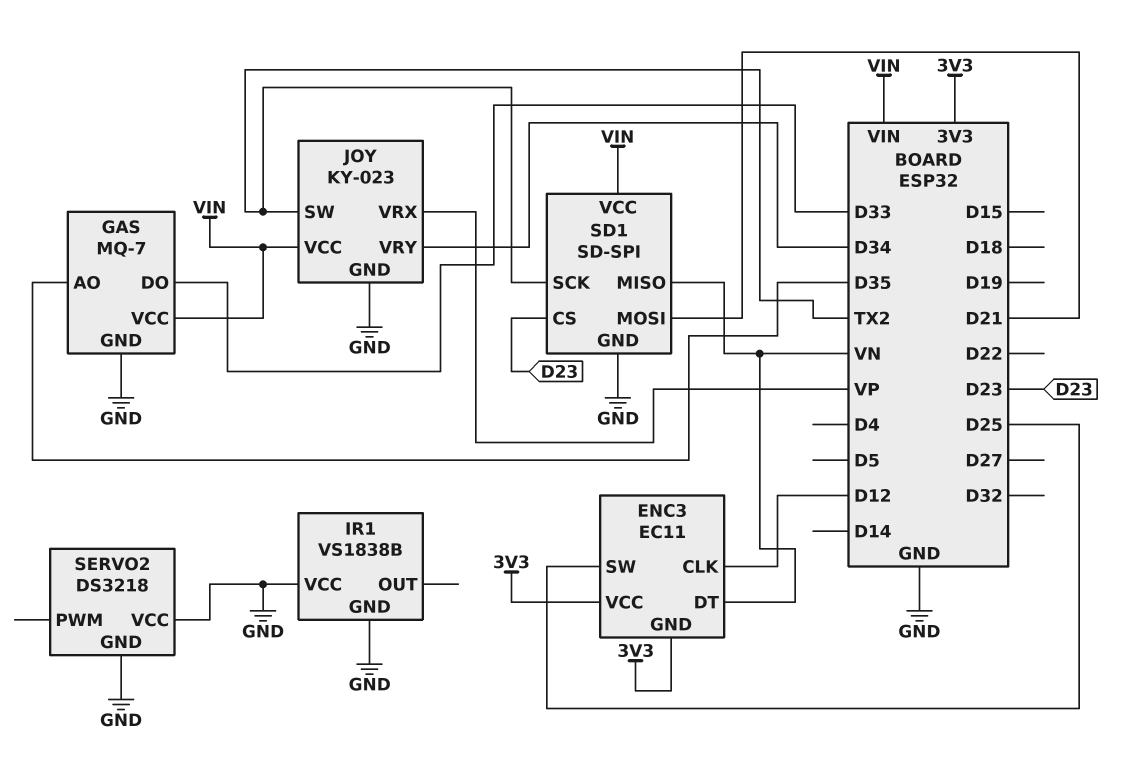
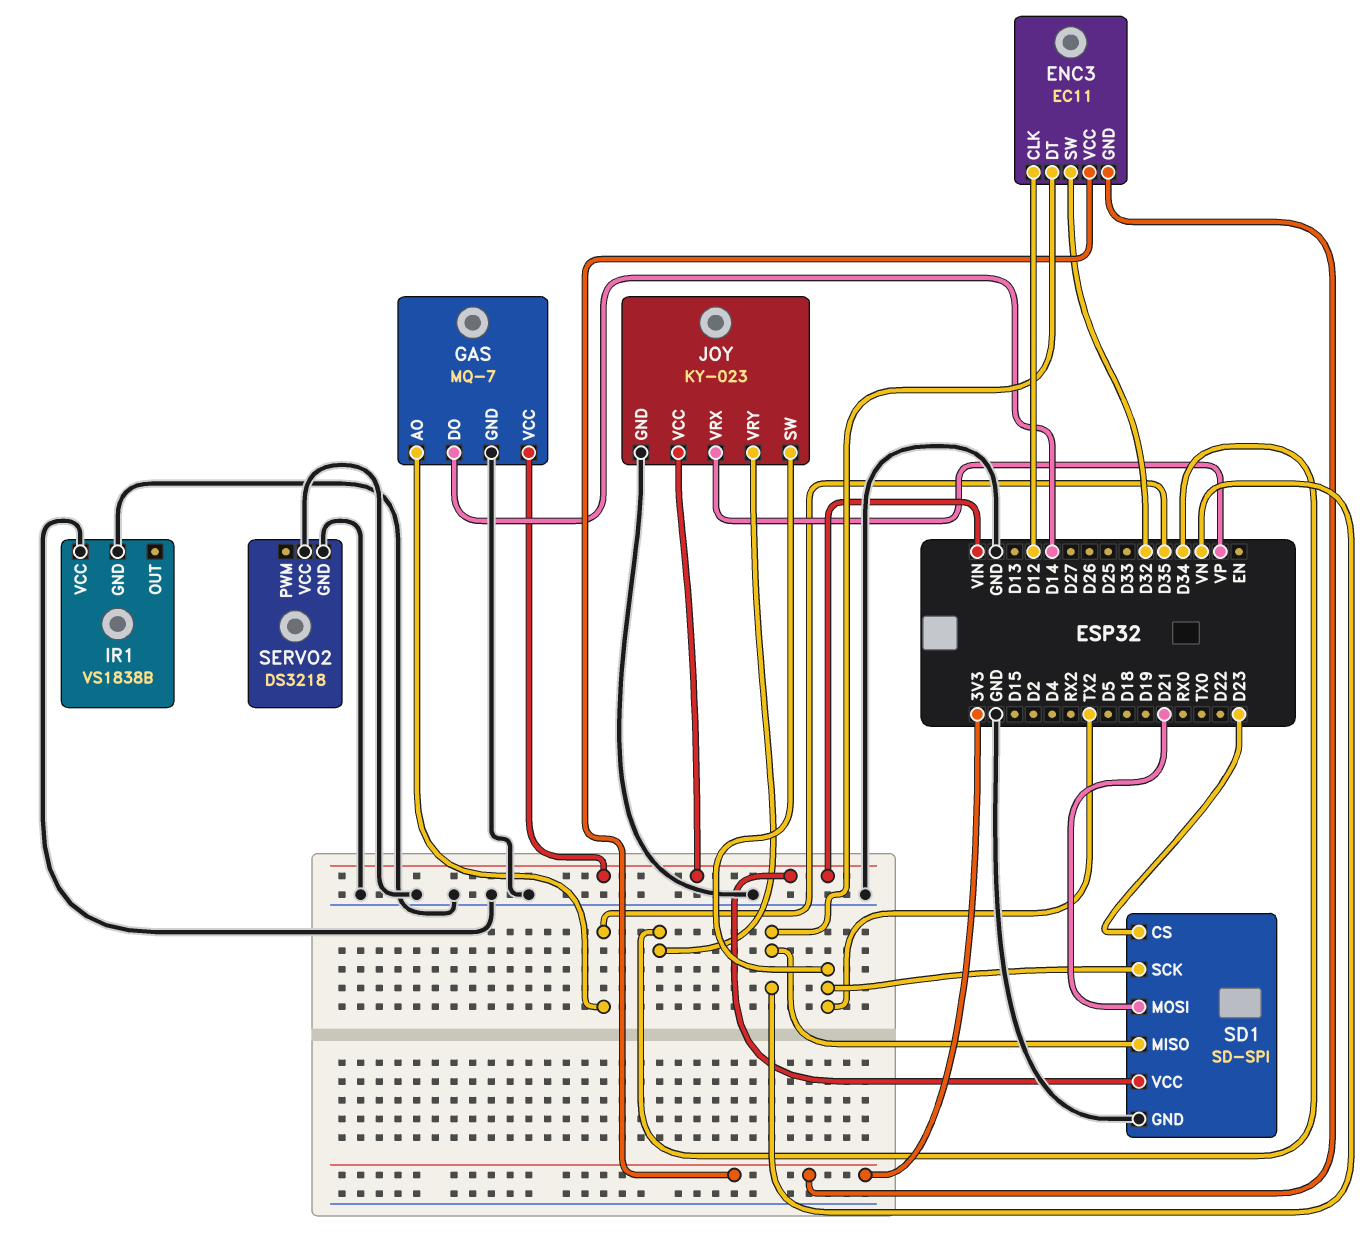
ENC3 pin SW: D25 -> D32
GAS pin DO: D33 -> D14

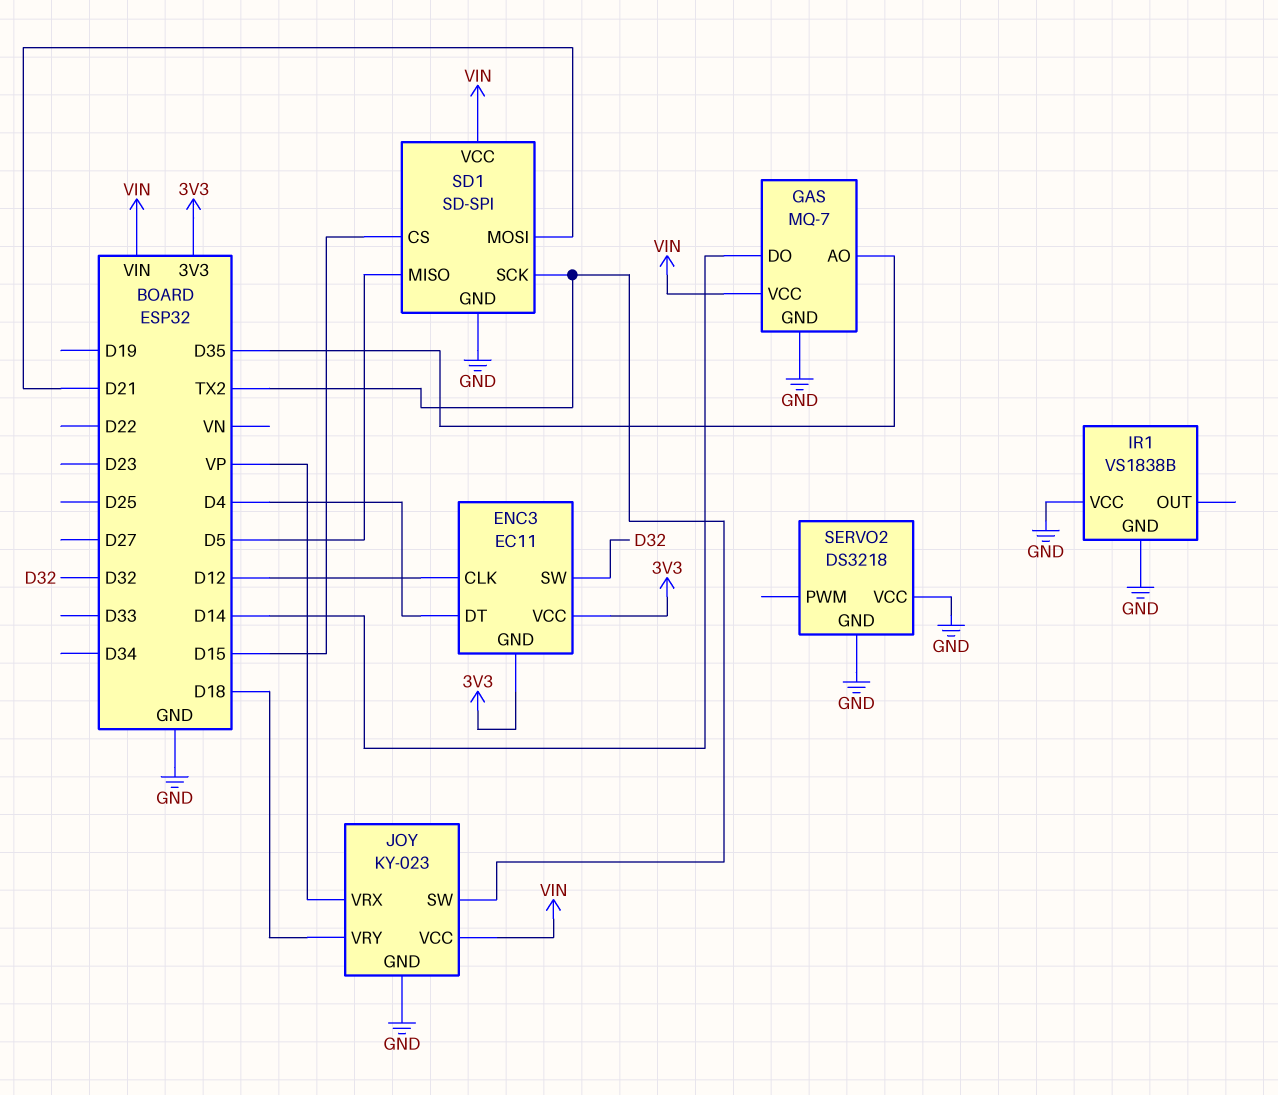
ENC3 pin DT: VN -> D4
JOY pin VRY: D34 -> D18
SD1 pin CS: D23 -> D15
SD1 pin MISO: VN -> D5

